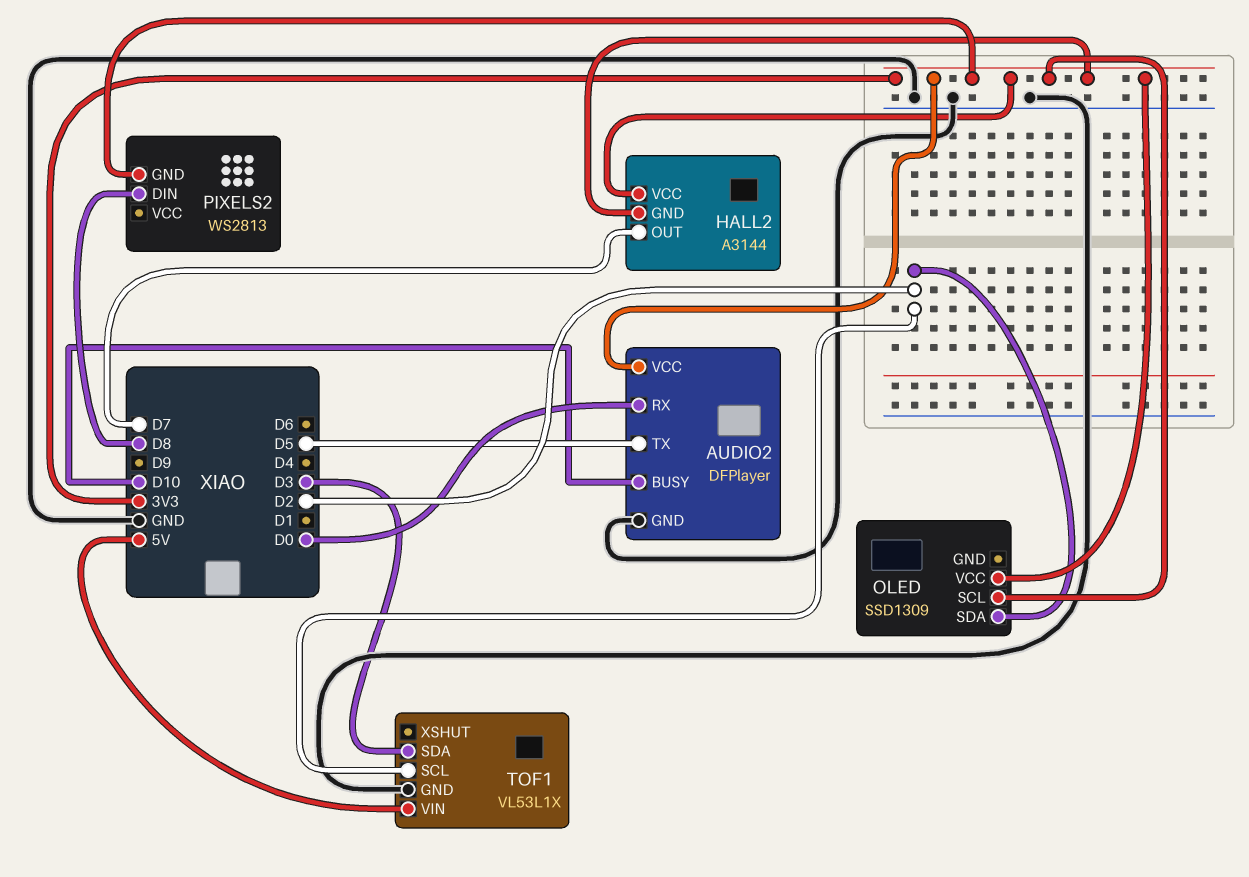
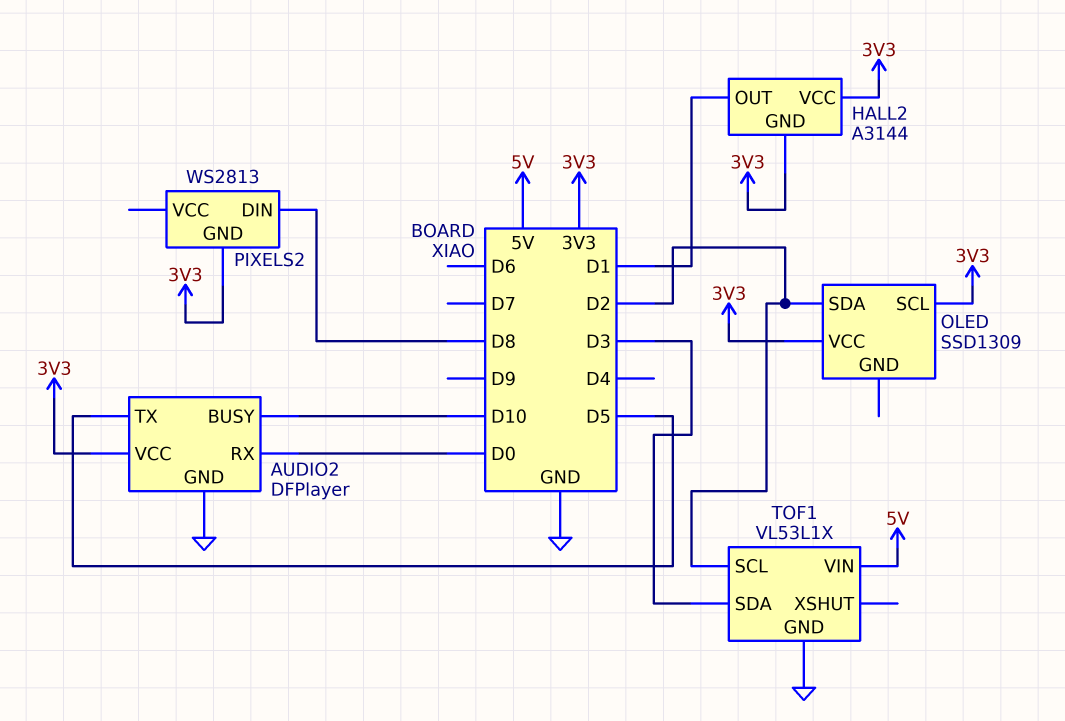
HALL2 pin OUT: D7 -> D1

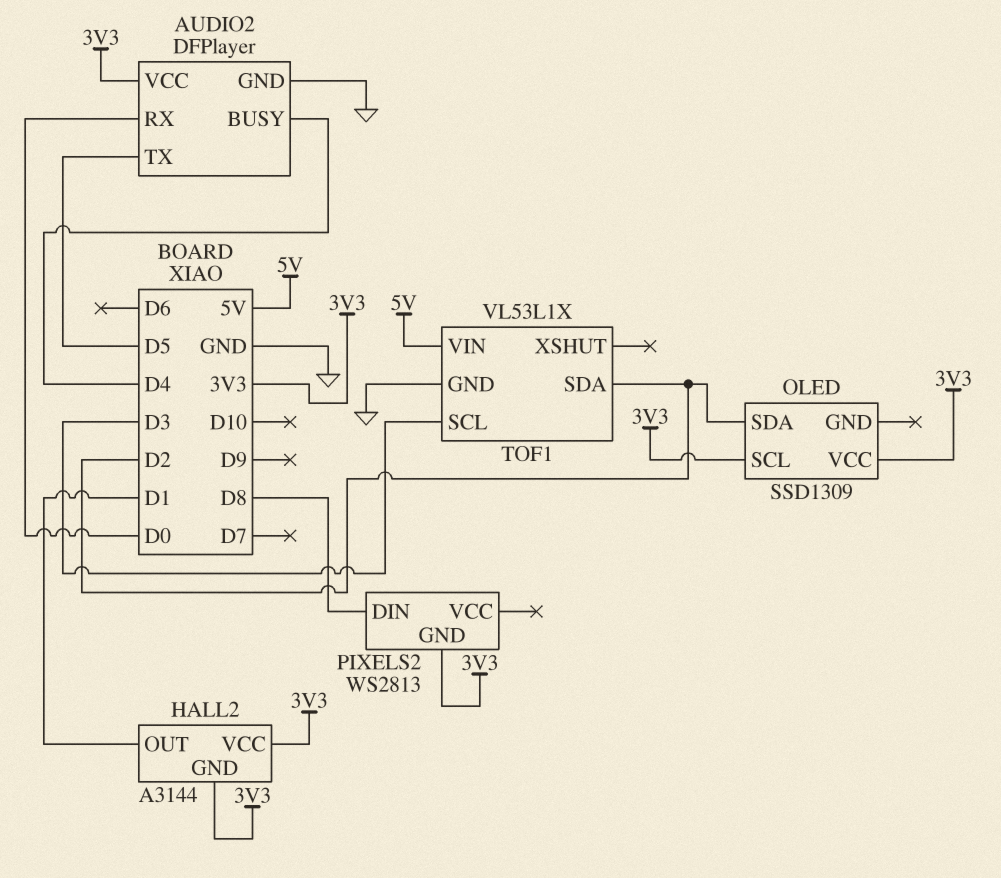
AUDIO2 pin BUSY: D10 -> D4
TOF1 pin SCL: D2 -> D3
TOF1 pin SDA: D3 -> D2

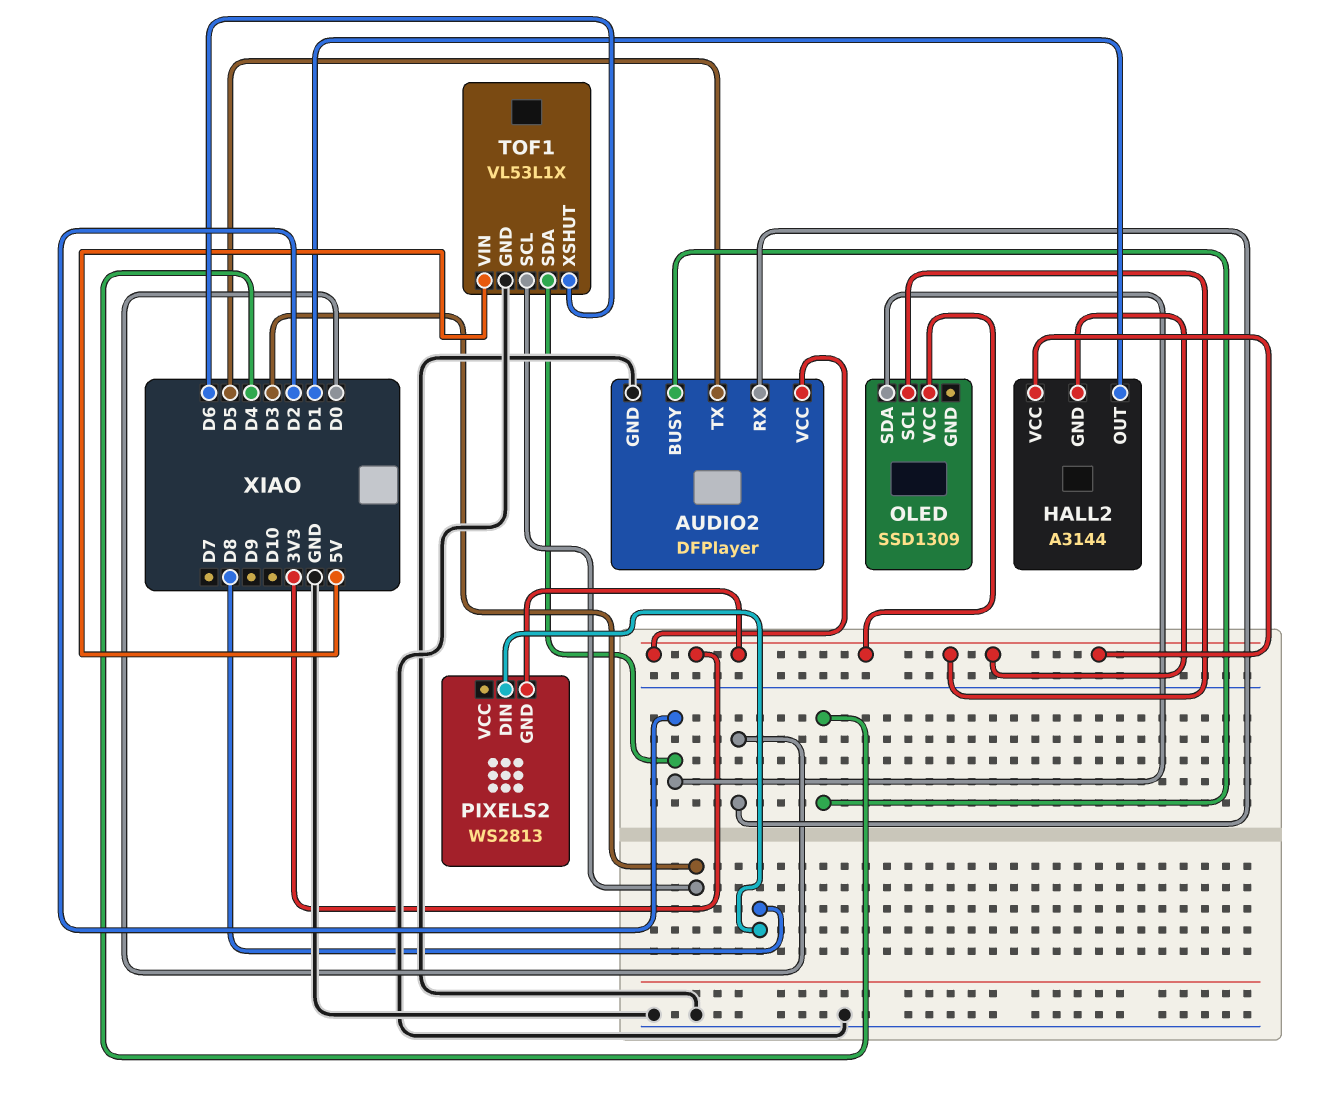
TOF1 pin XSHUT: none -> D6

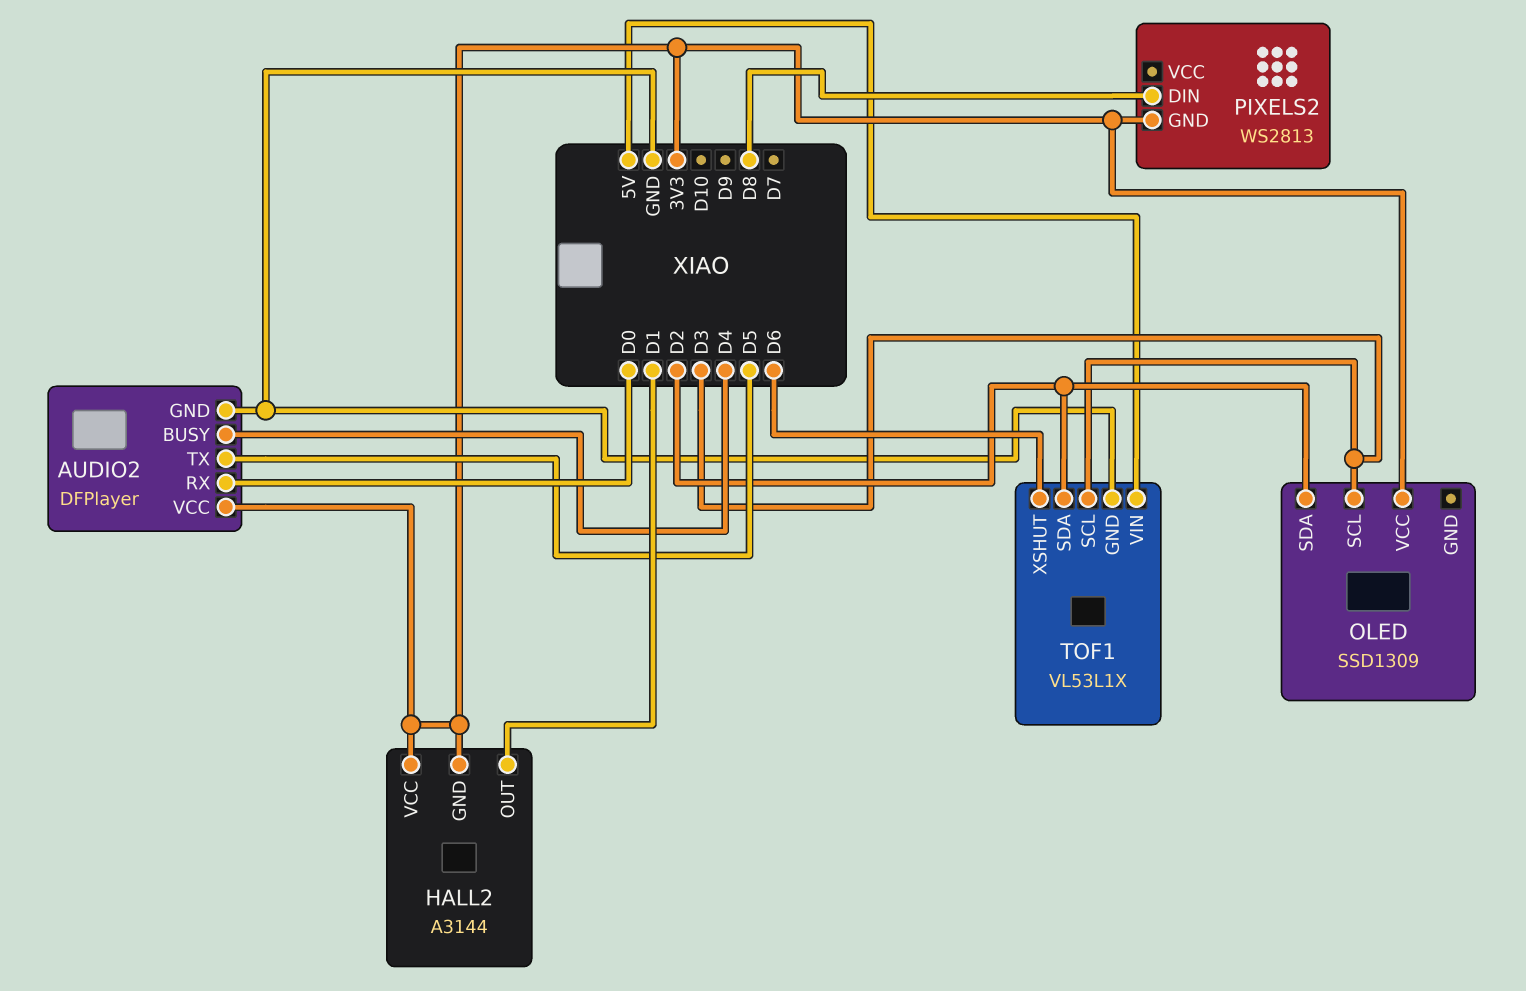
OLED pin SCL: 3V3 -> D3

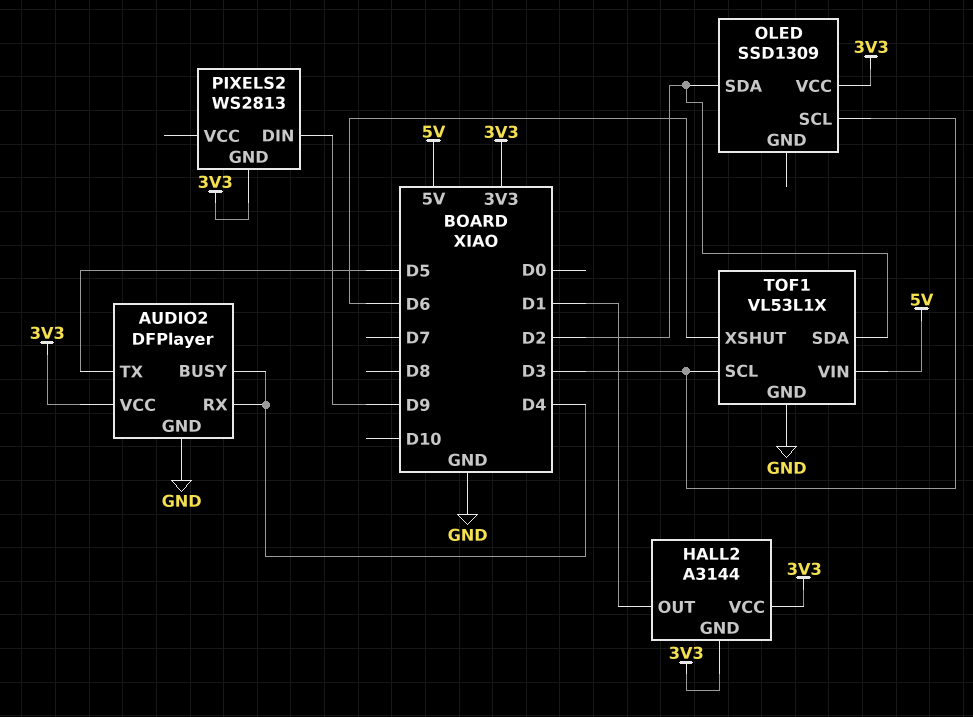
AUDIO2 pin RX: D0 -> D4
PIXELS2 pin DIN: D8 -> D9

